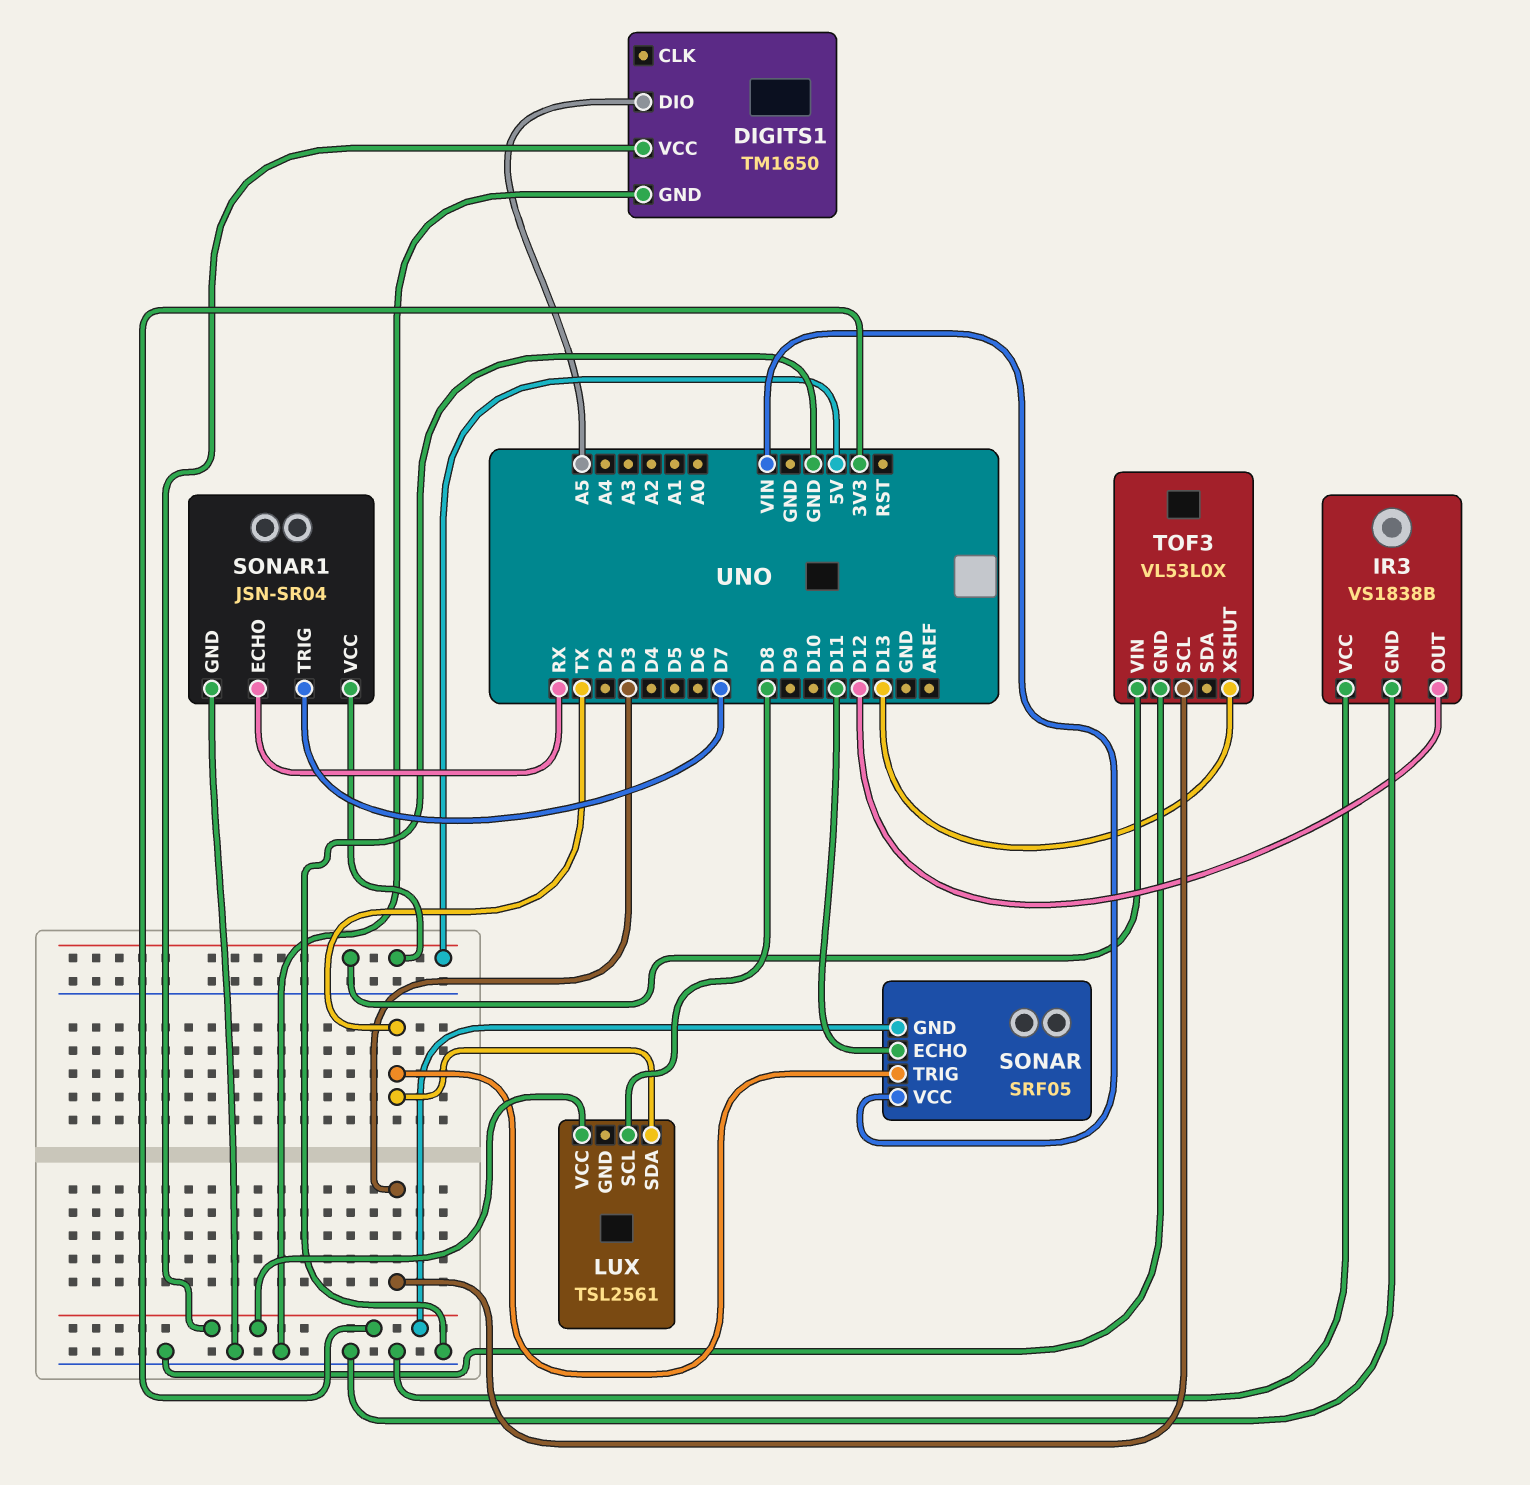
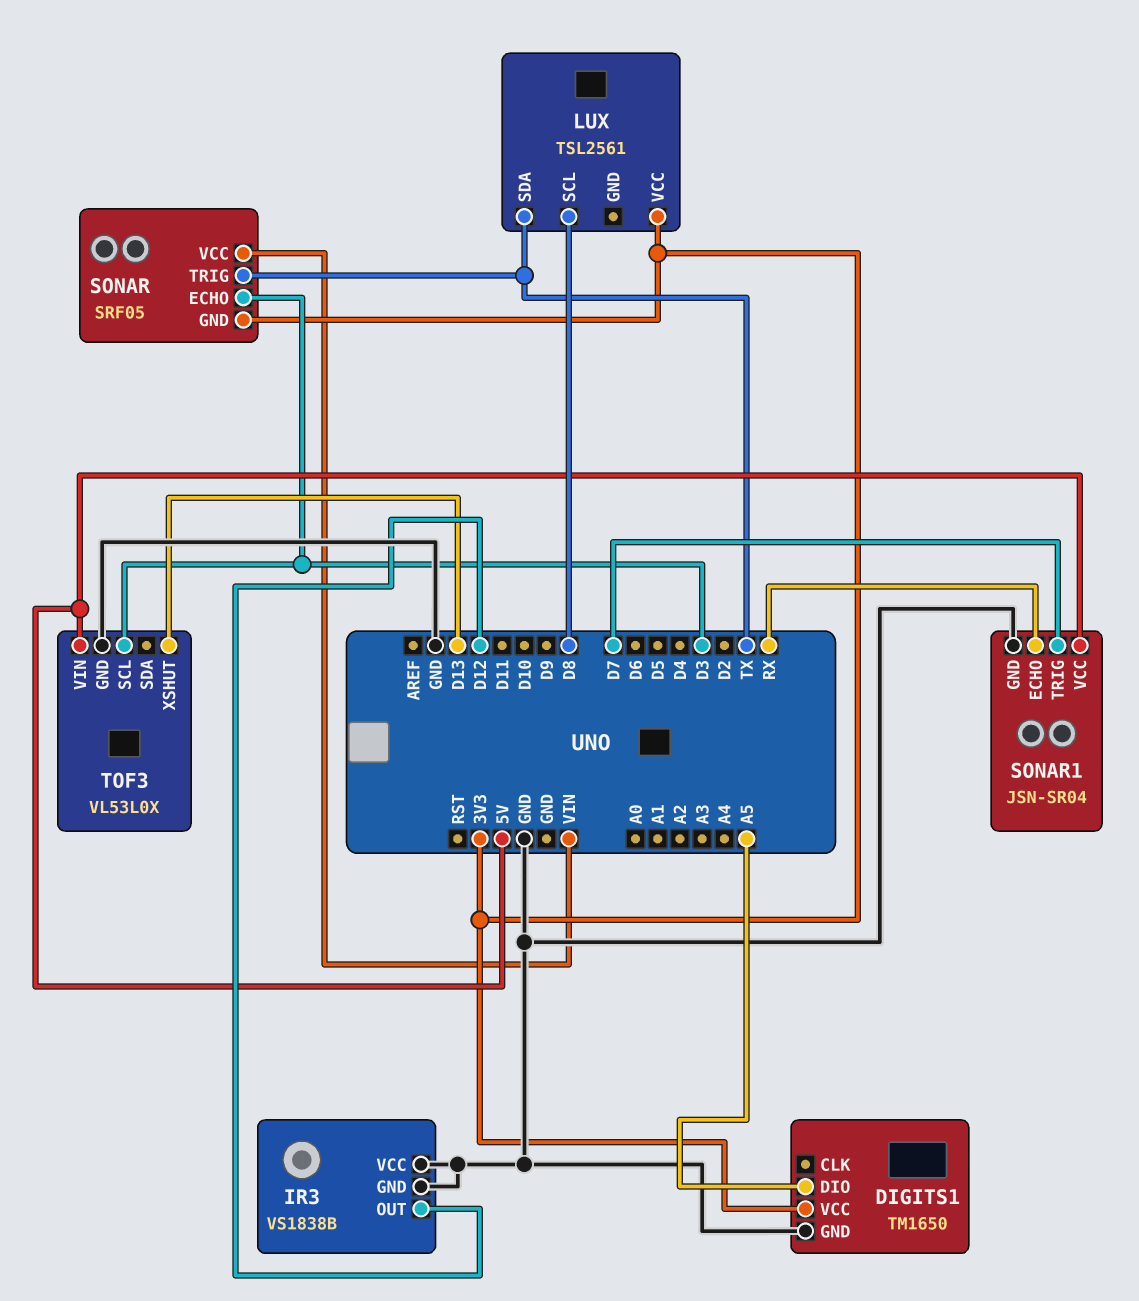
SONAR pin ECHO: D11 -> D3

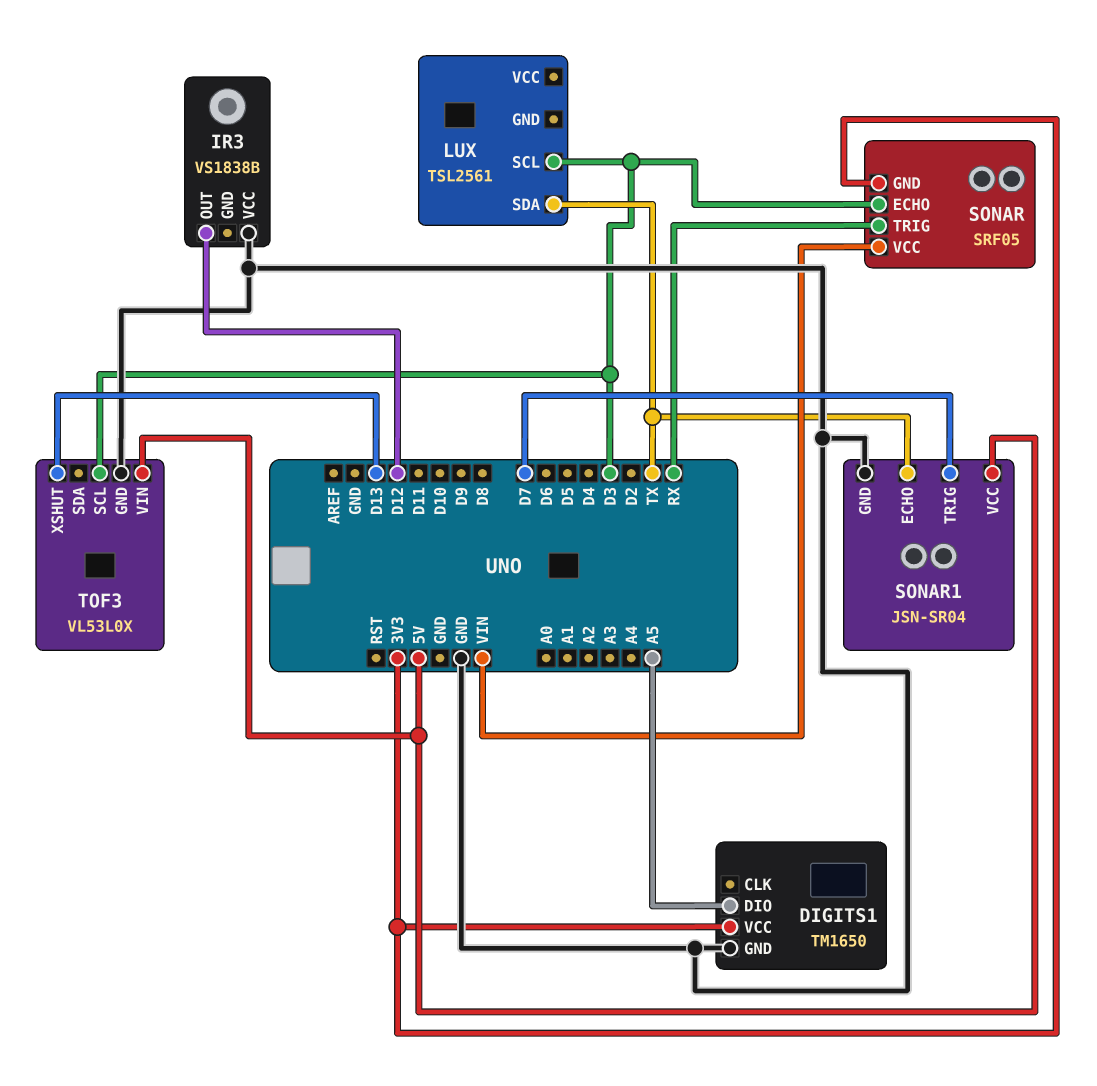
IR3 pin GND: GND -> none
LUX pin SCL: D8 -> D3
LUX pin VCC: 3V3 -> none
SONAR pin TRIG: TX -> RX
SONAR1 pin ECHO: RX -> TX

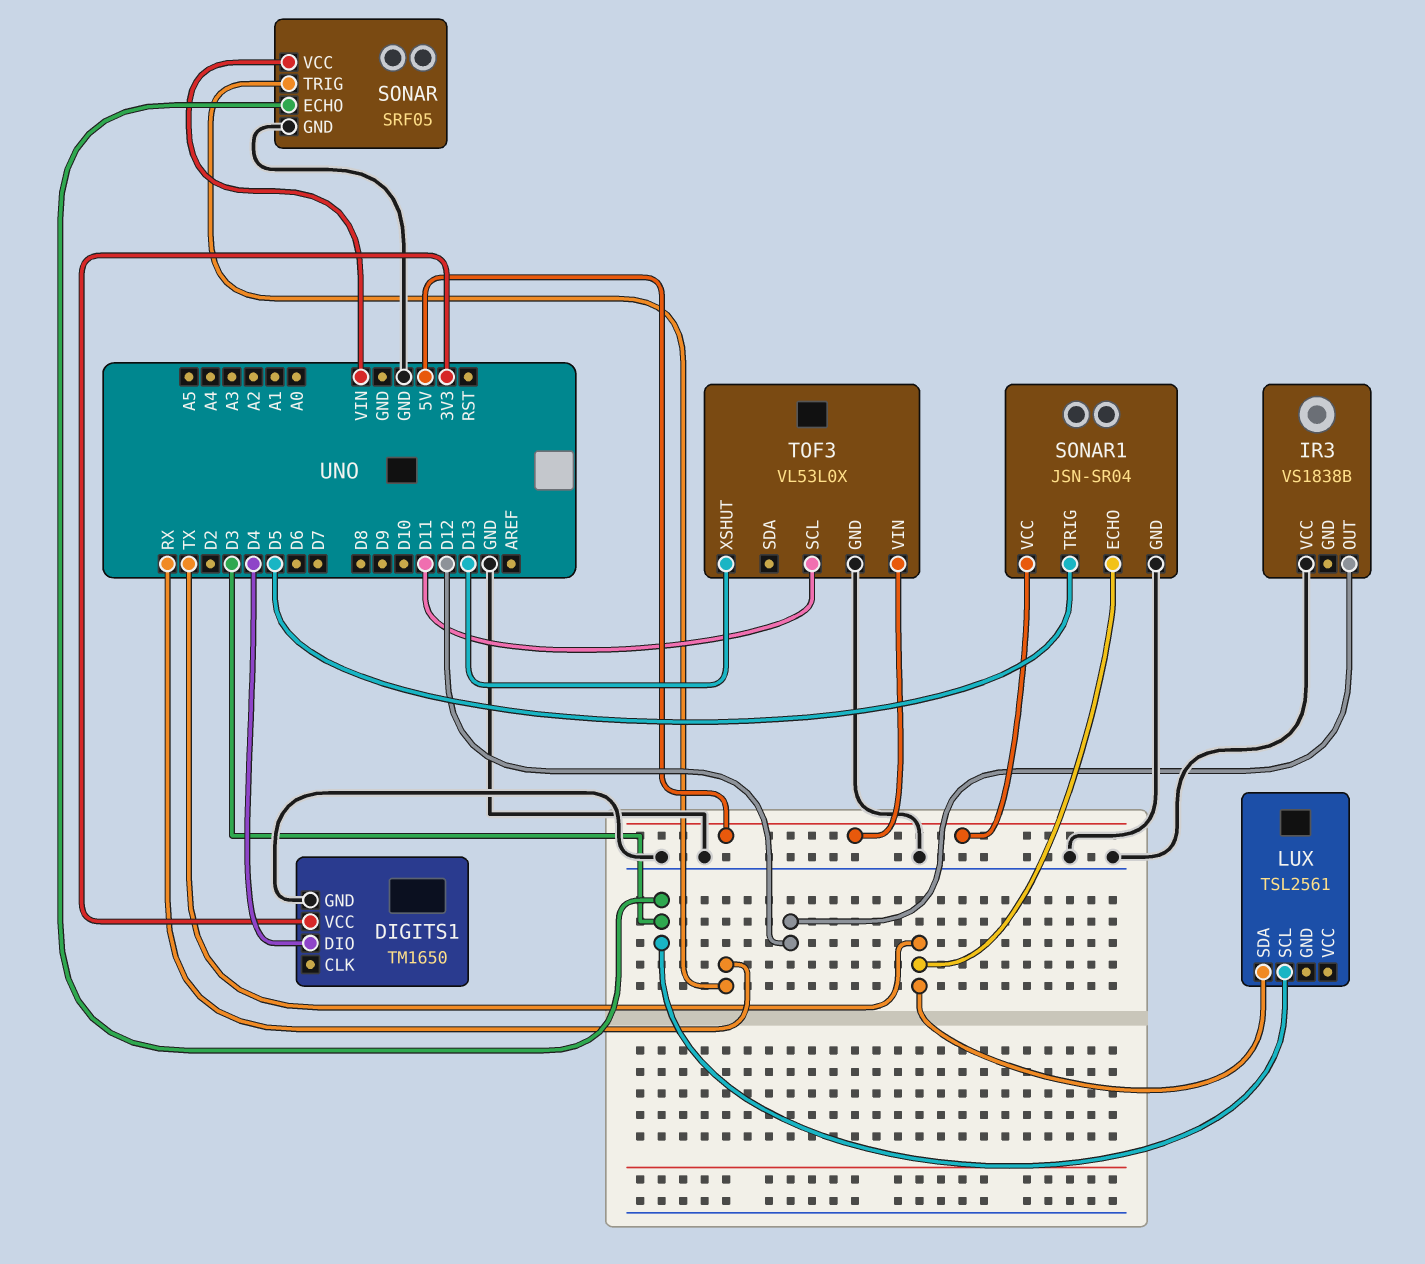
DIGITS1 pin DIO: A5 -> D4
SONAR pin GND: 3V3 -> GND
SONAR1 pin TRIG: D7 -> D5
TOF3 pin SCL: D3 -> D11

